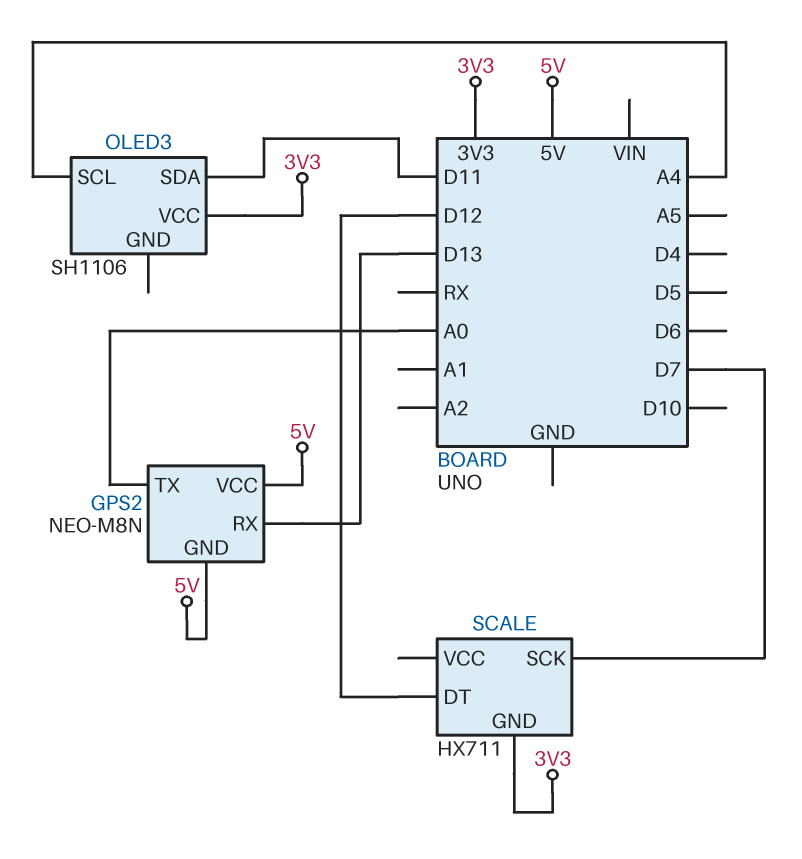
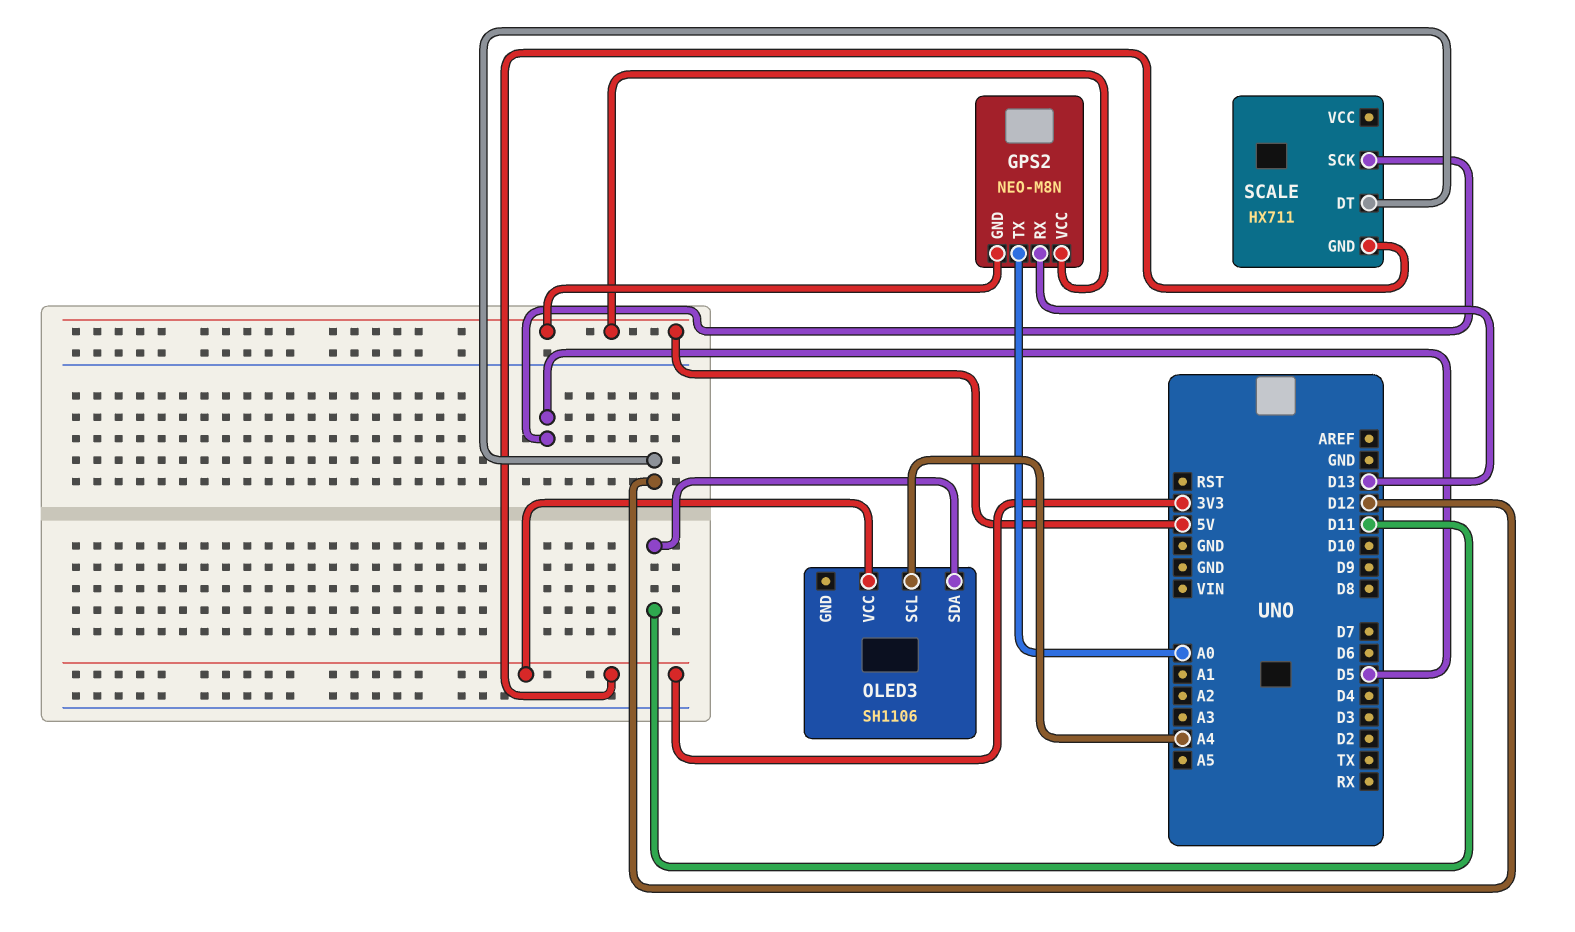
SCALE pin SCK: D7 -> D5

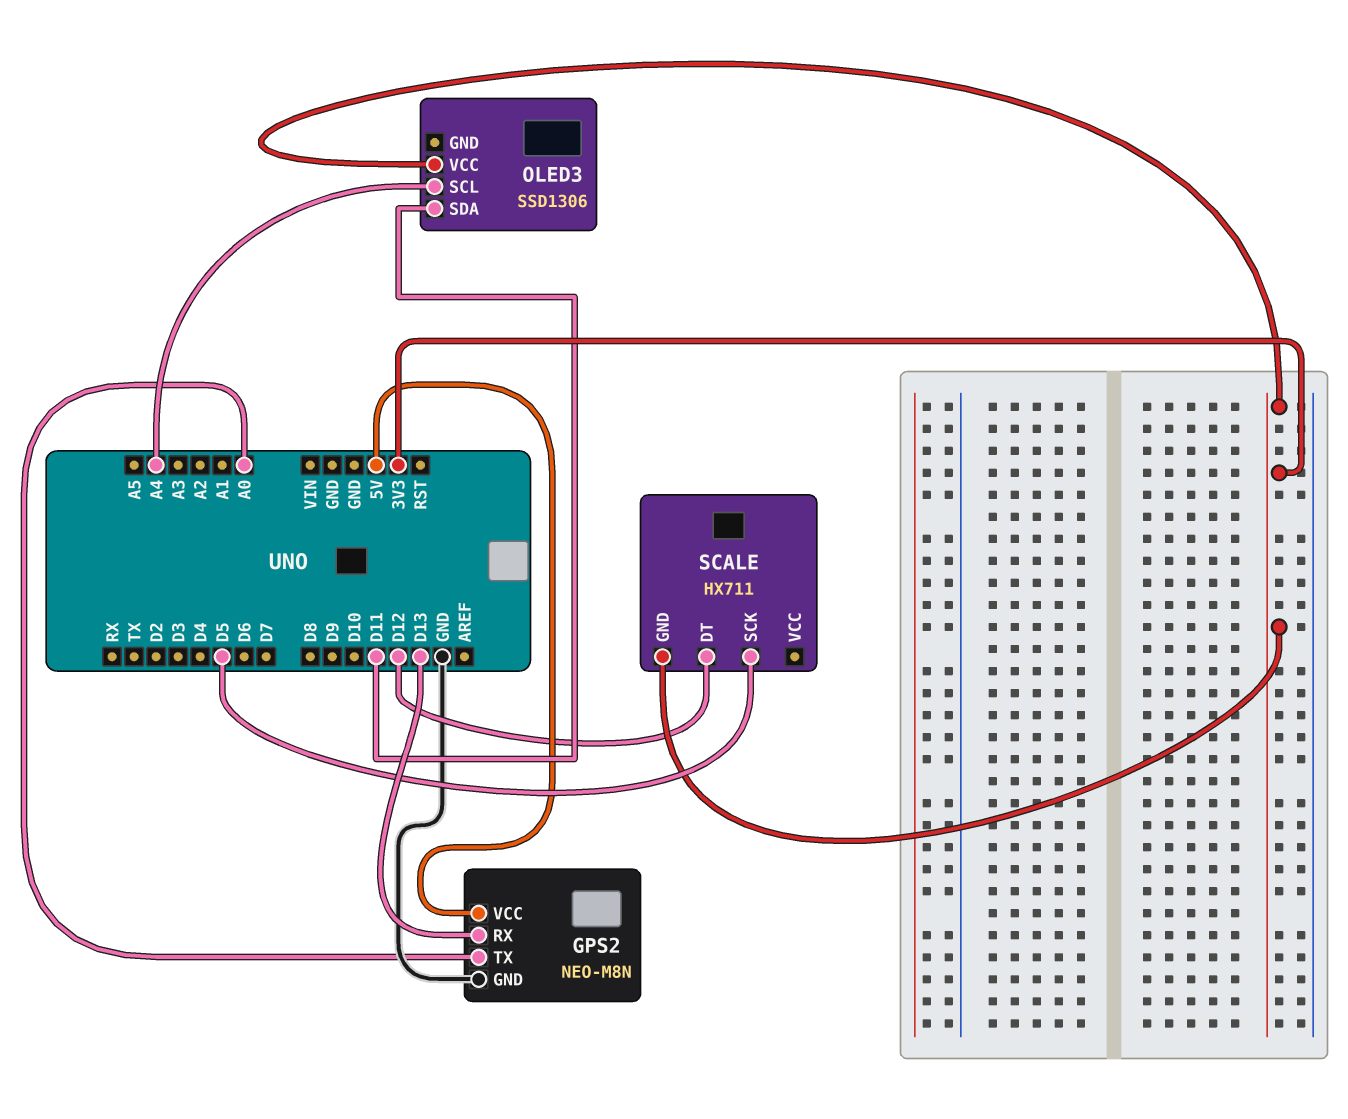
GPS2 pin GND: 5V -> GND
OLED3: SH1106 -> SSD1306

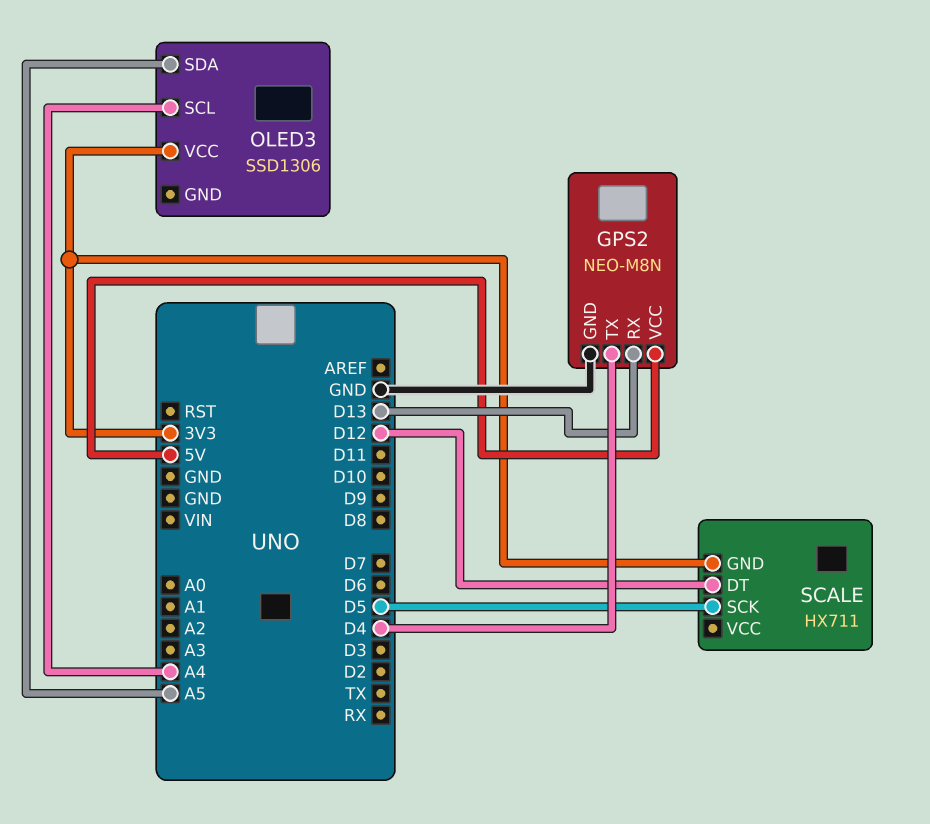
GPS2 pin TX: A0 -> D4
OLED3 pin SDA: D11 -> A5

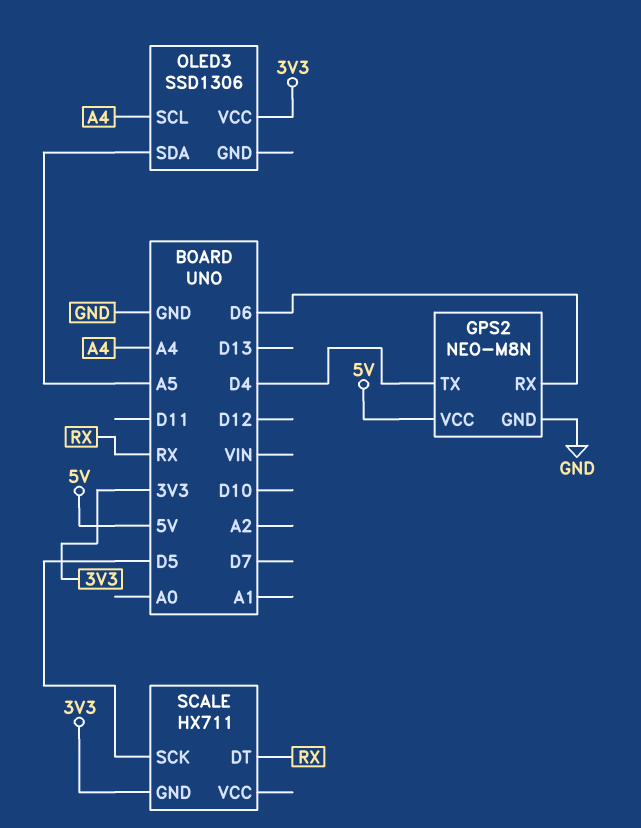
GPS2 pin RX: D13 -> D6
SCALE pin DT: D12 -> RX

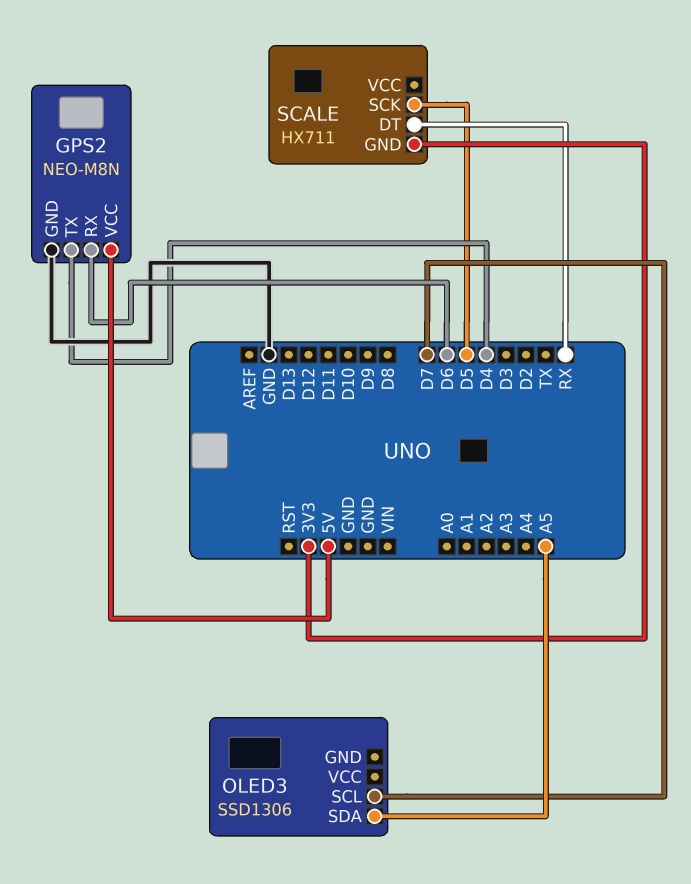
OLED3 pin SCL: A4 -> D7
OLED3 pin VCC: 3V3 -> none

